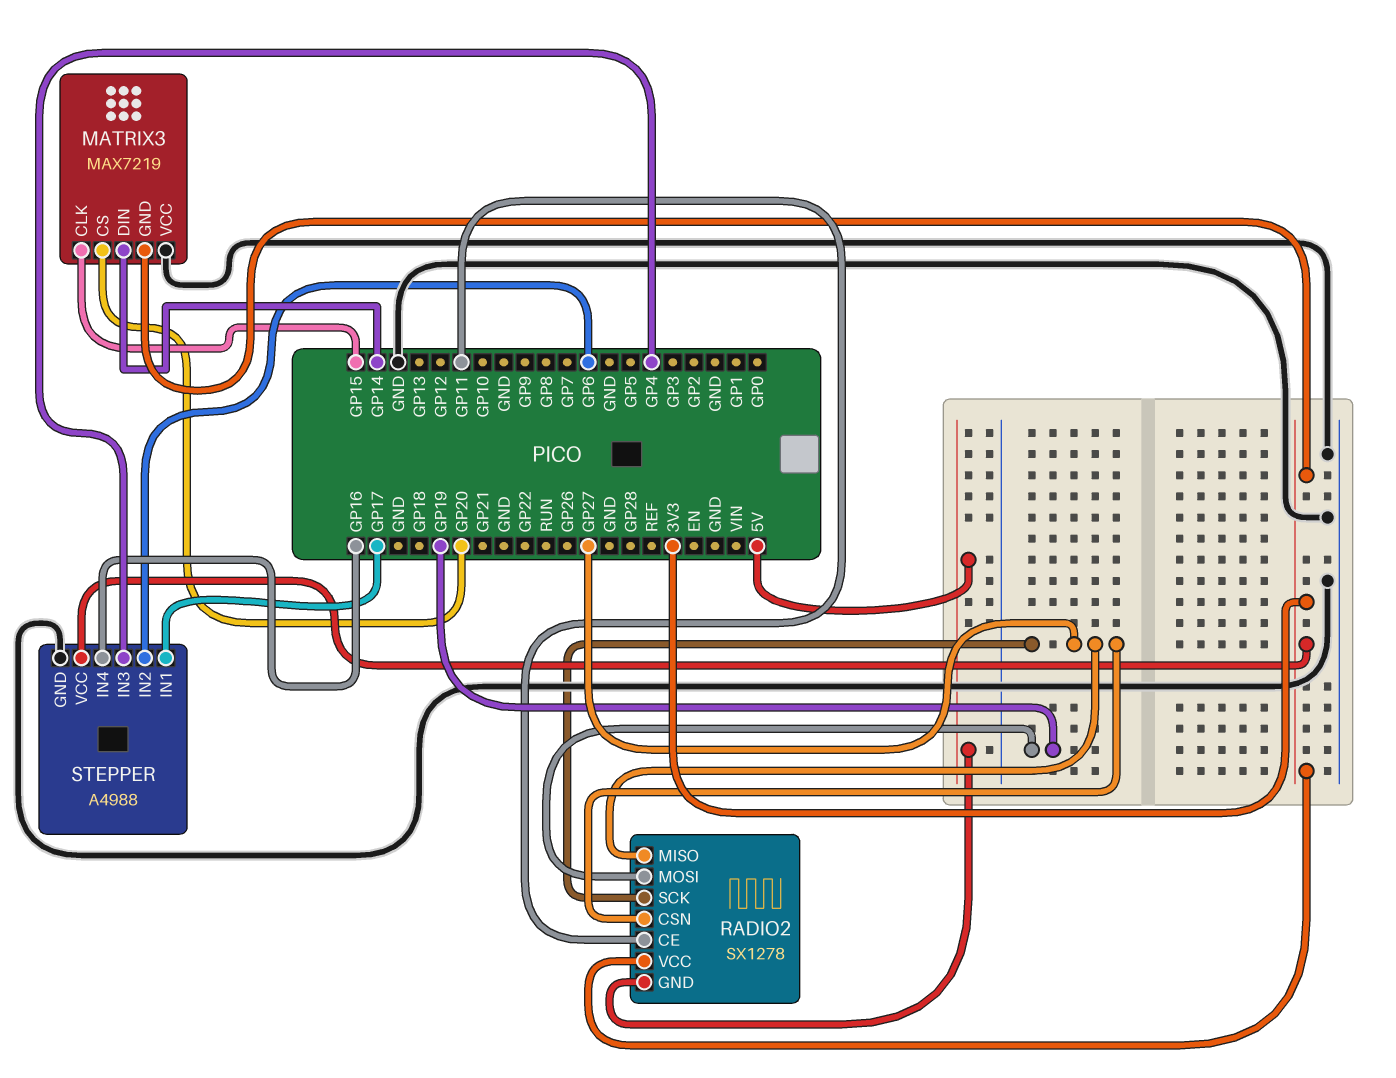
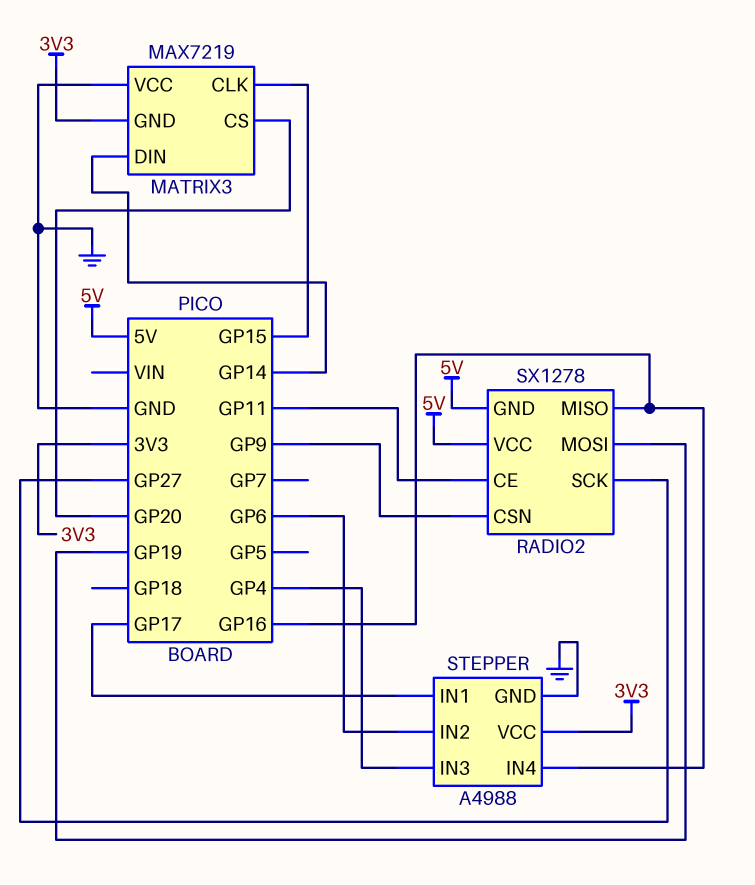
RADIO2 pin CSN: GP27 -> GP9
RADIO2 pin MISO: GP27 -> GP16
RADIO2 pin VCC: 3V3 -> 5V

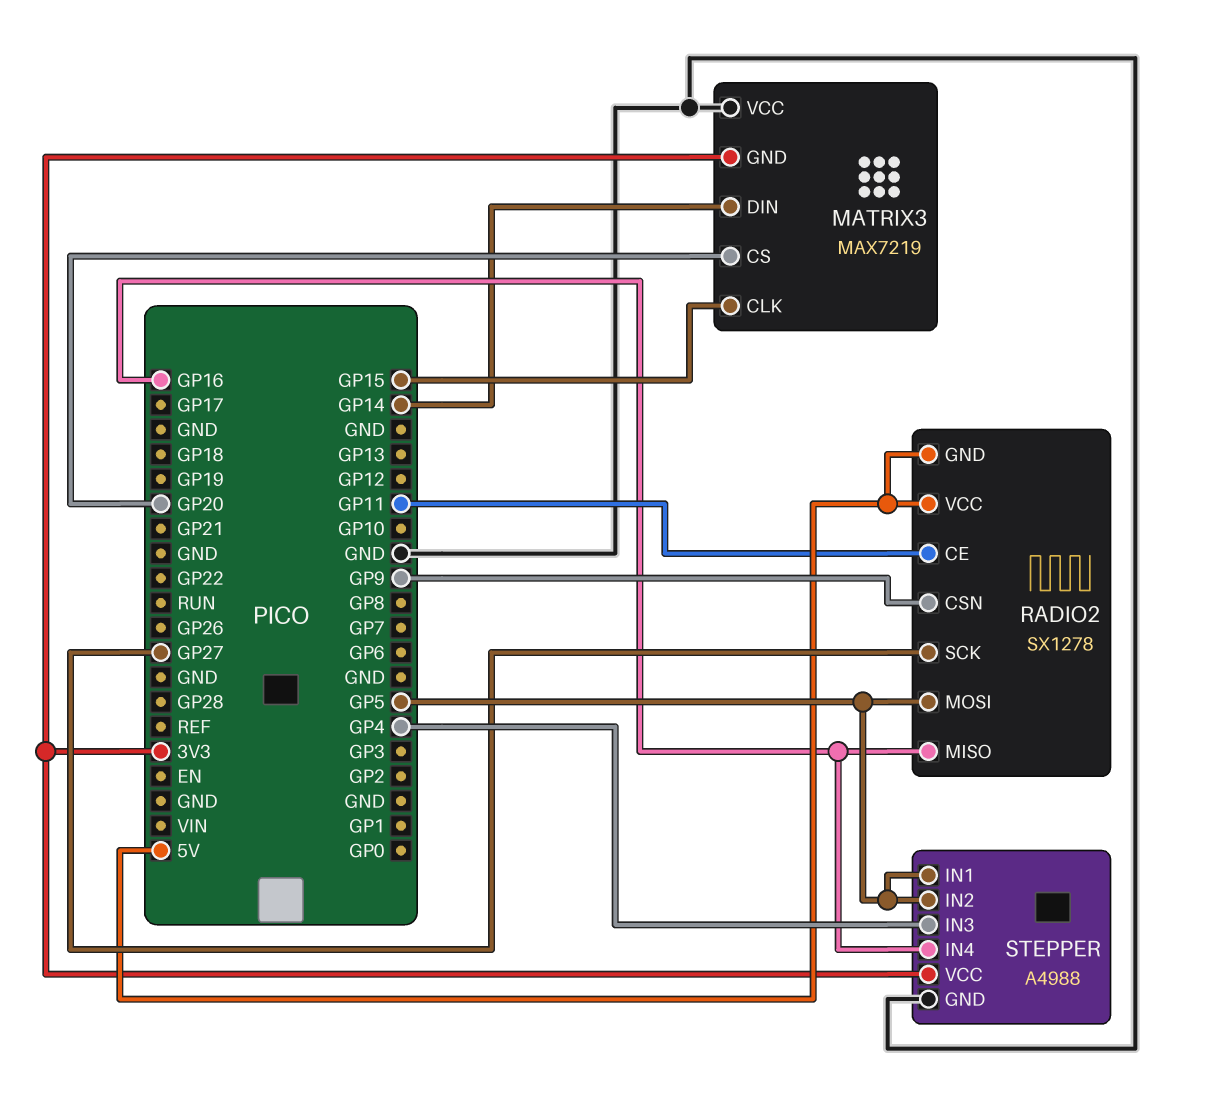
RADIO2 pin MOSI: GP19 -> GP5
STEPPER pin IN1: GP17 -> GP5
STEPPER pin IN2: GP6 -> GP5

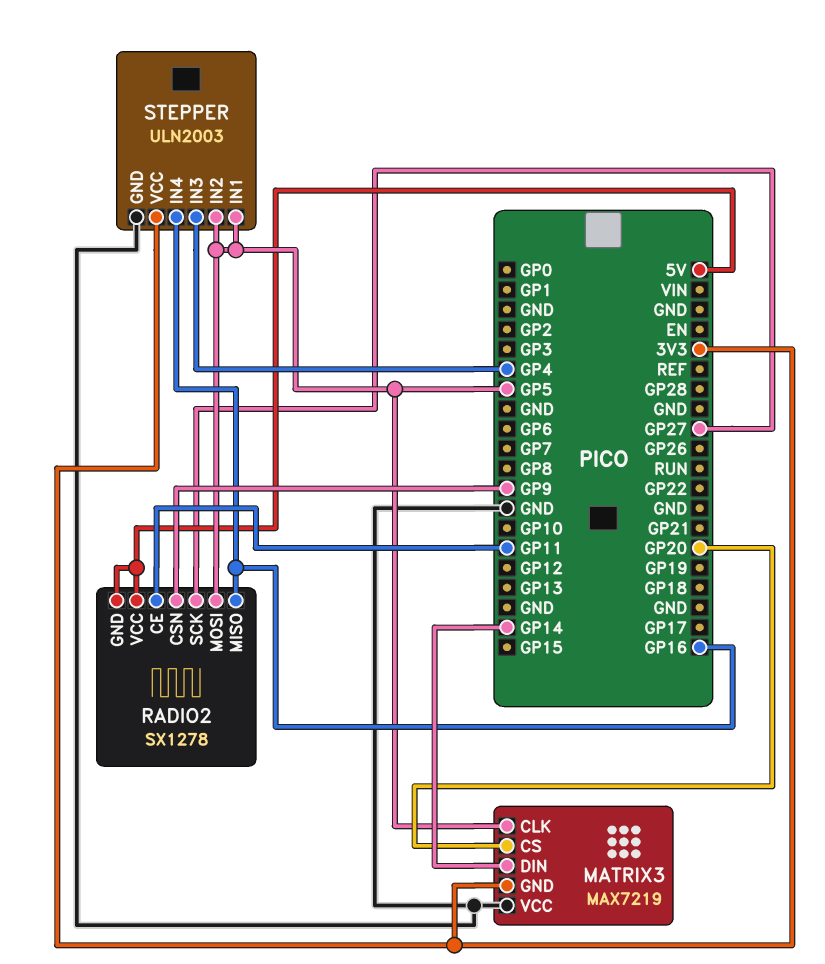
MATRIX3 pin CLK: GP15 -> GP5
STEPPER: A4988 -> ULN2003

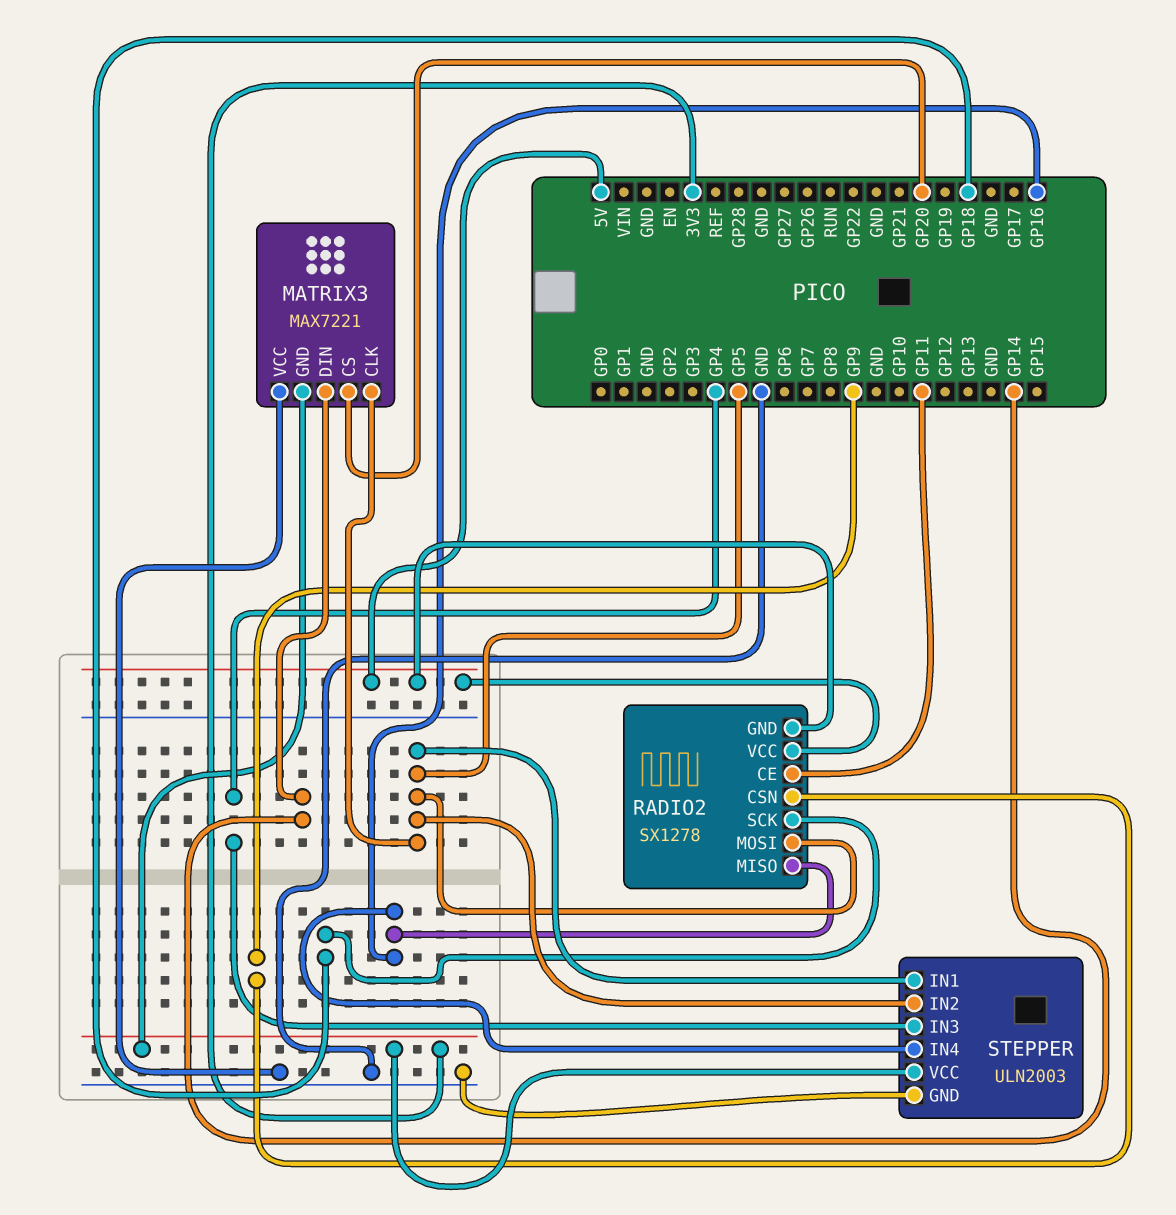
MATRIX3: MAX7219 -> MAX7221
RADIO2 pin SCK: GP27 -> GP18

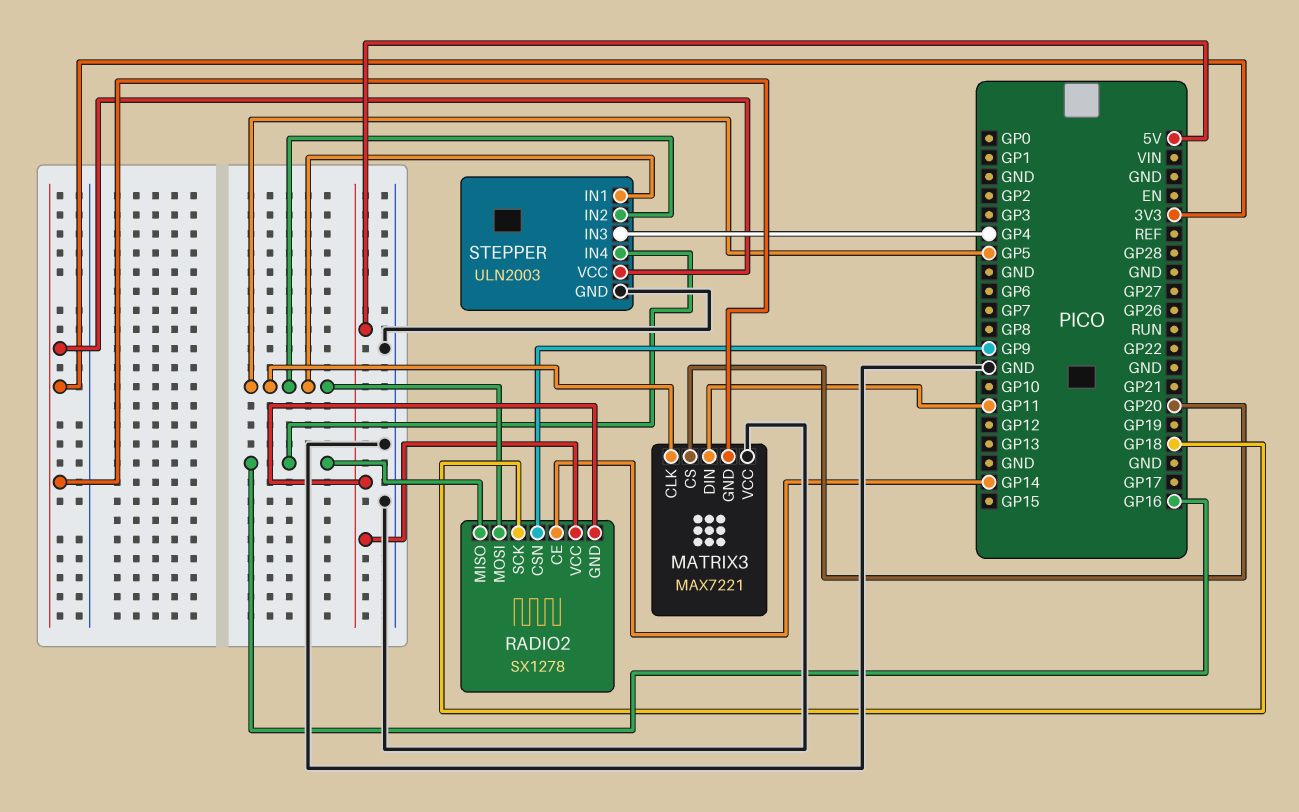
MATRIX3 pin DIN: GP14 -> GP11
RADIO2 pin CE: GP11 -> GP14

